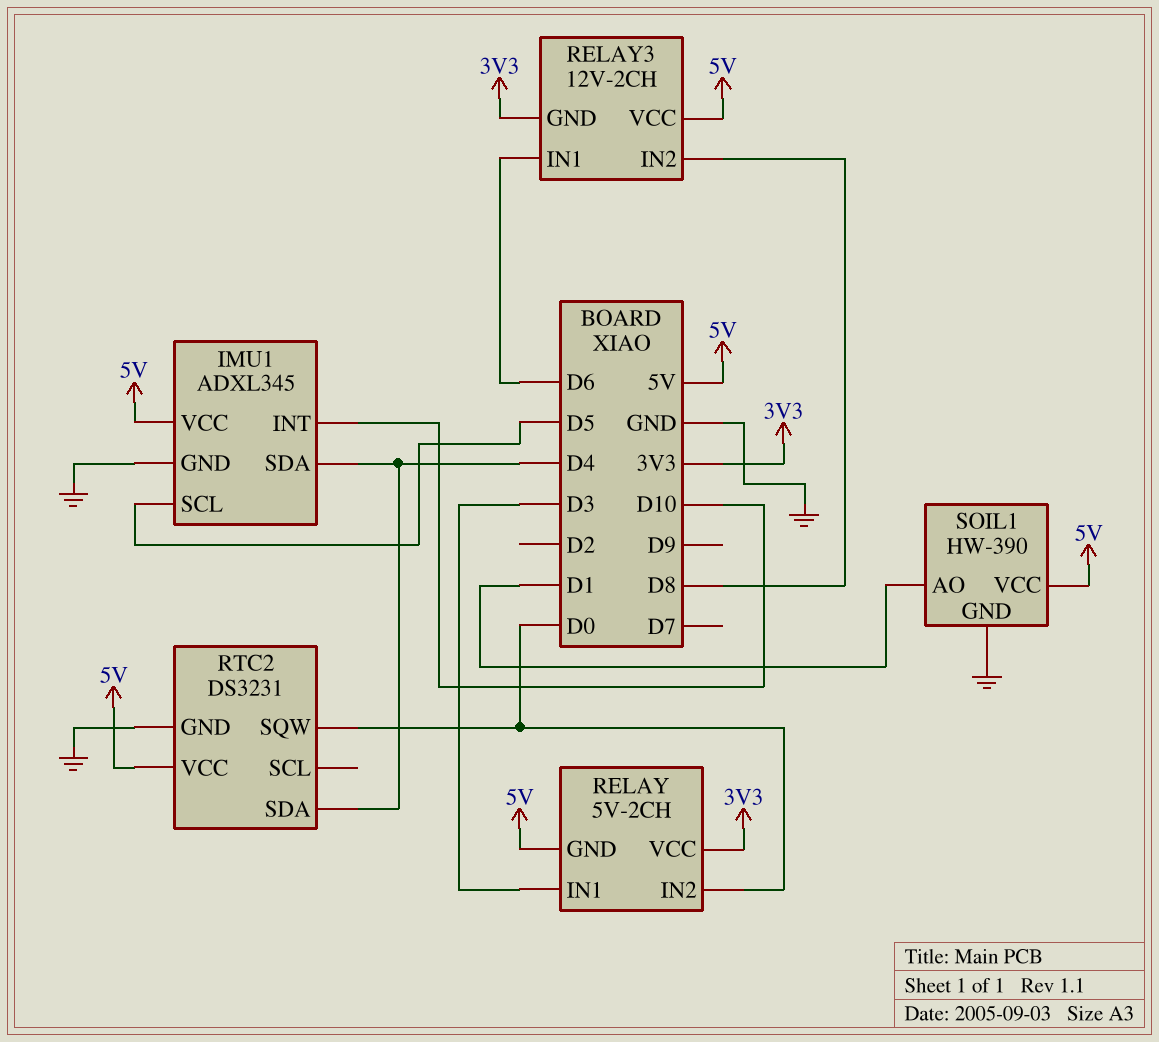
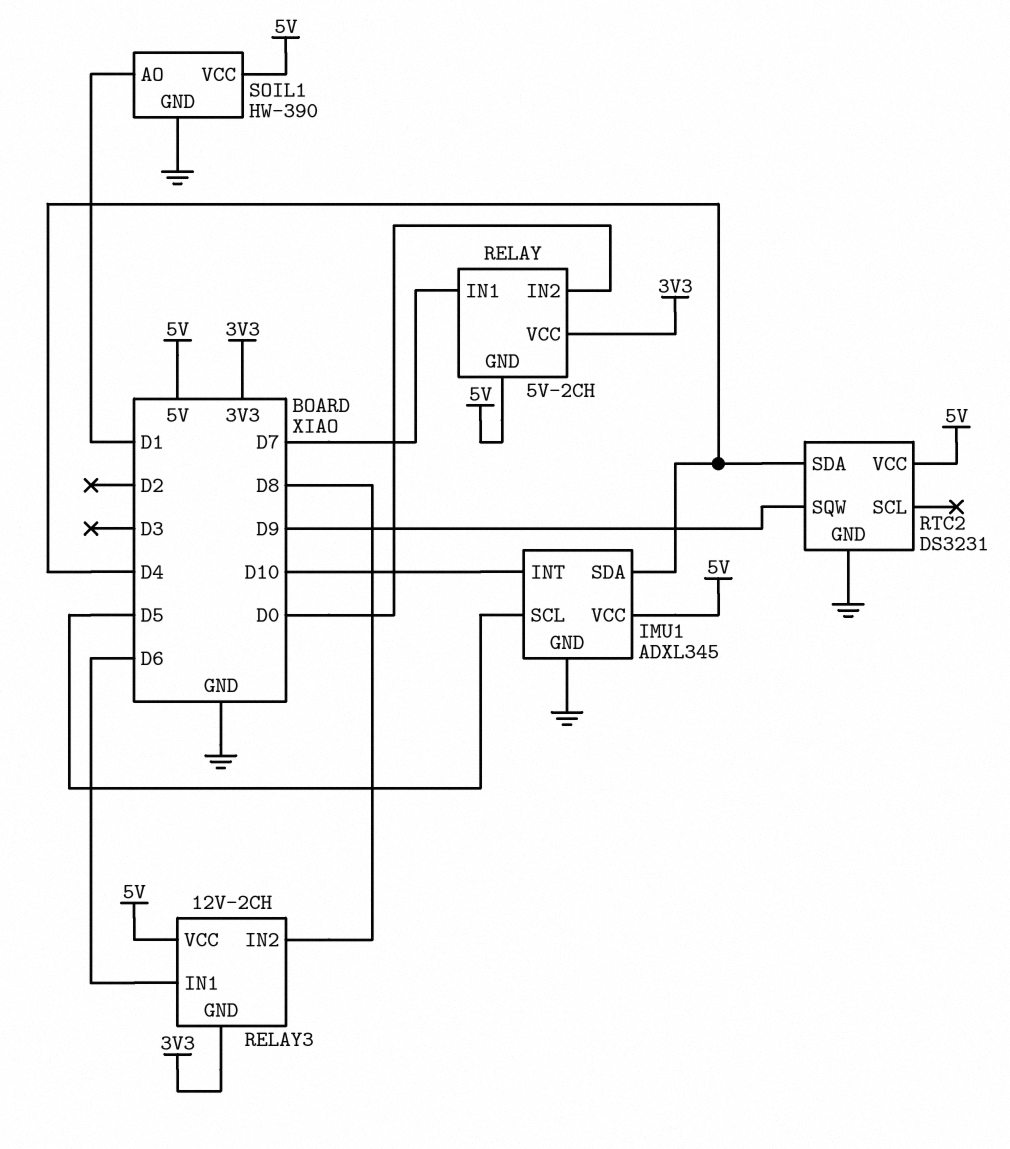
RELAY pin IN1: D3 -> D7
RTC2 pin SQW: D0 -> D9

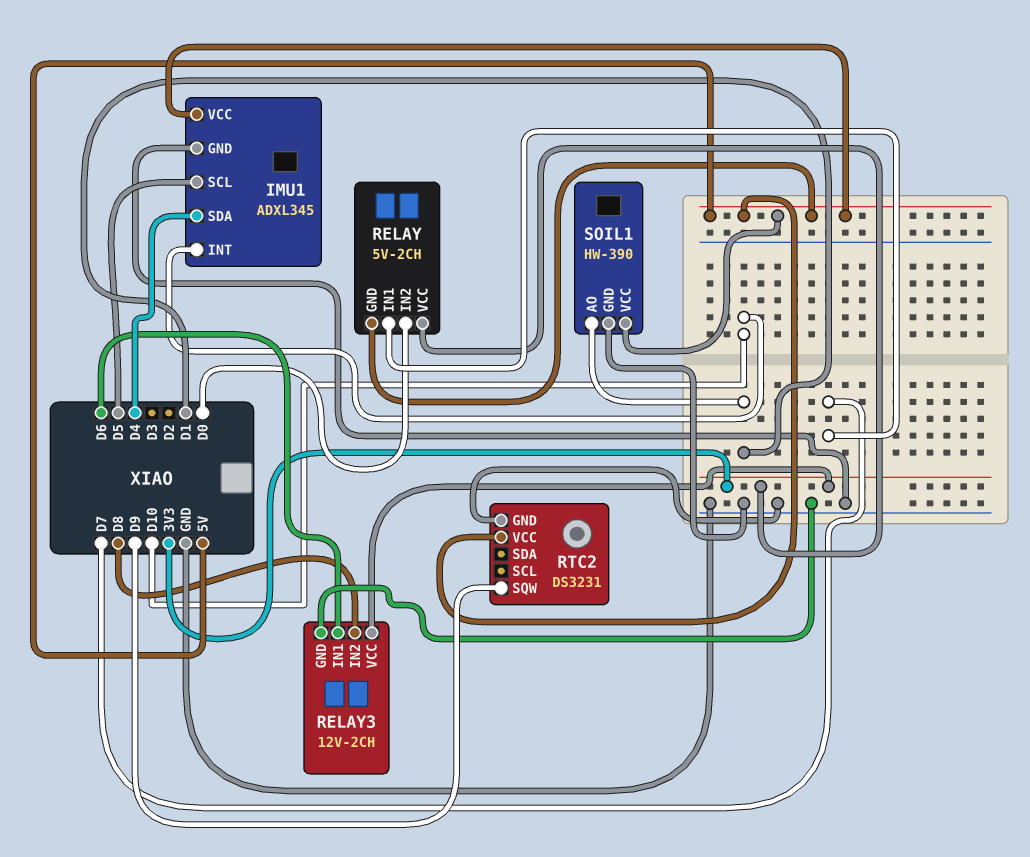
RELAY3 pin GND: 3V3 -> GND
RELAY3 pin VCC: 5V -> 3V3
RTC2 pin SDA: D4 -> none

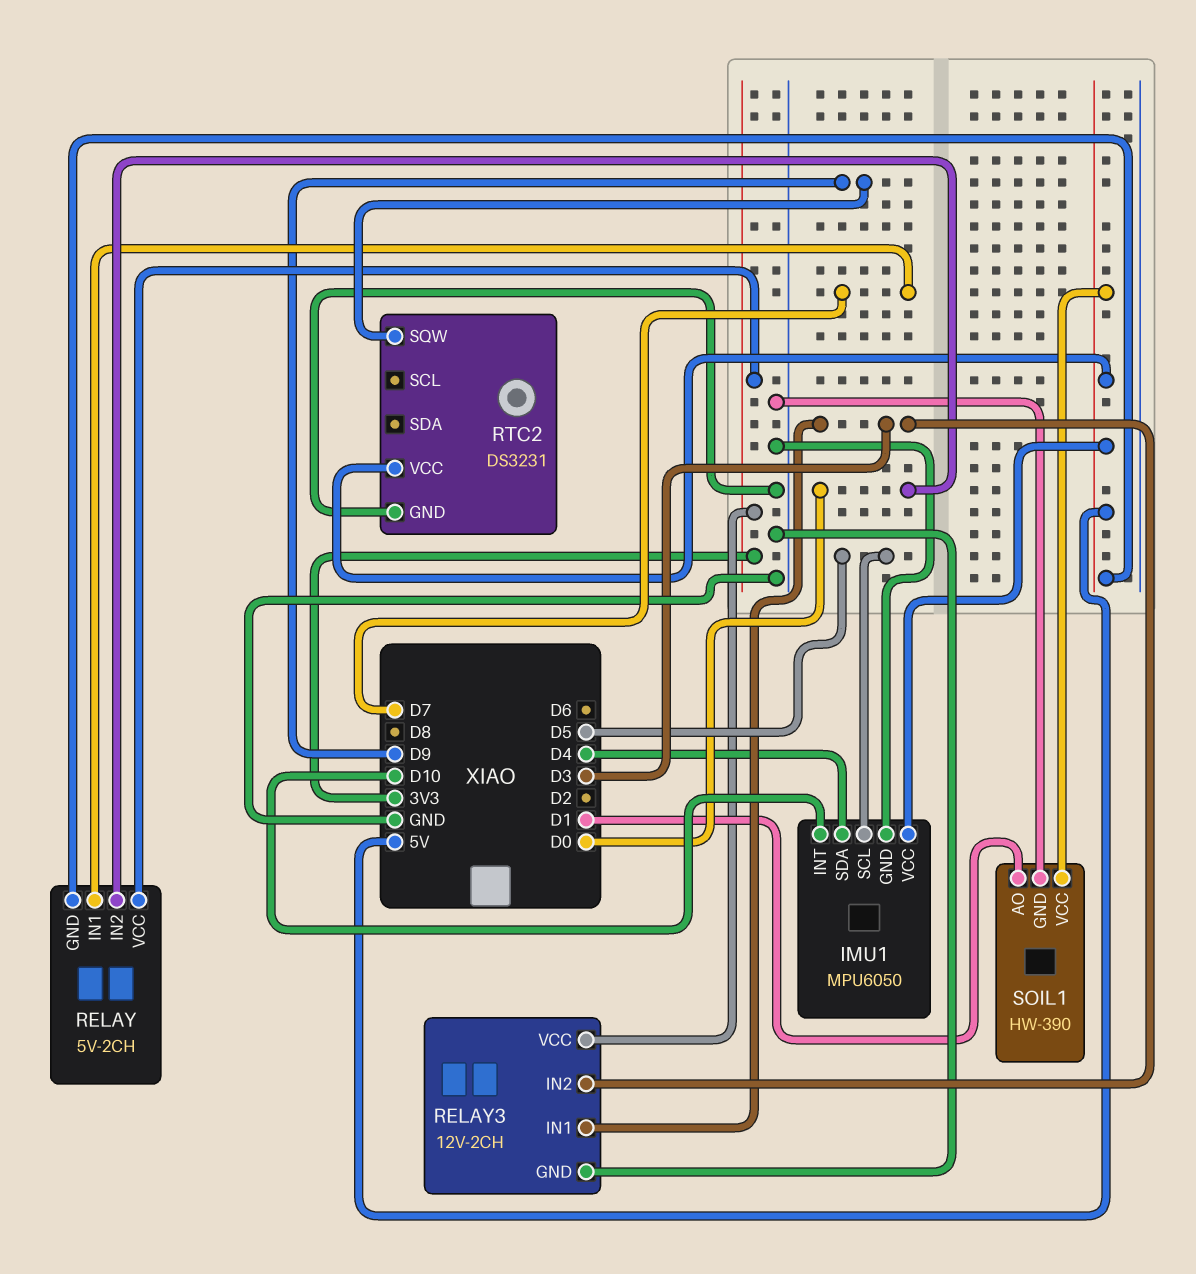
IMU1: ADXL345 -> MPU6050
RELAY3 pin IN1: D6 -> D3
RELAY3 pin IN2: D8 -> D3

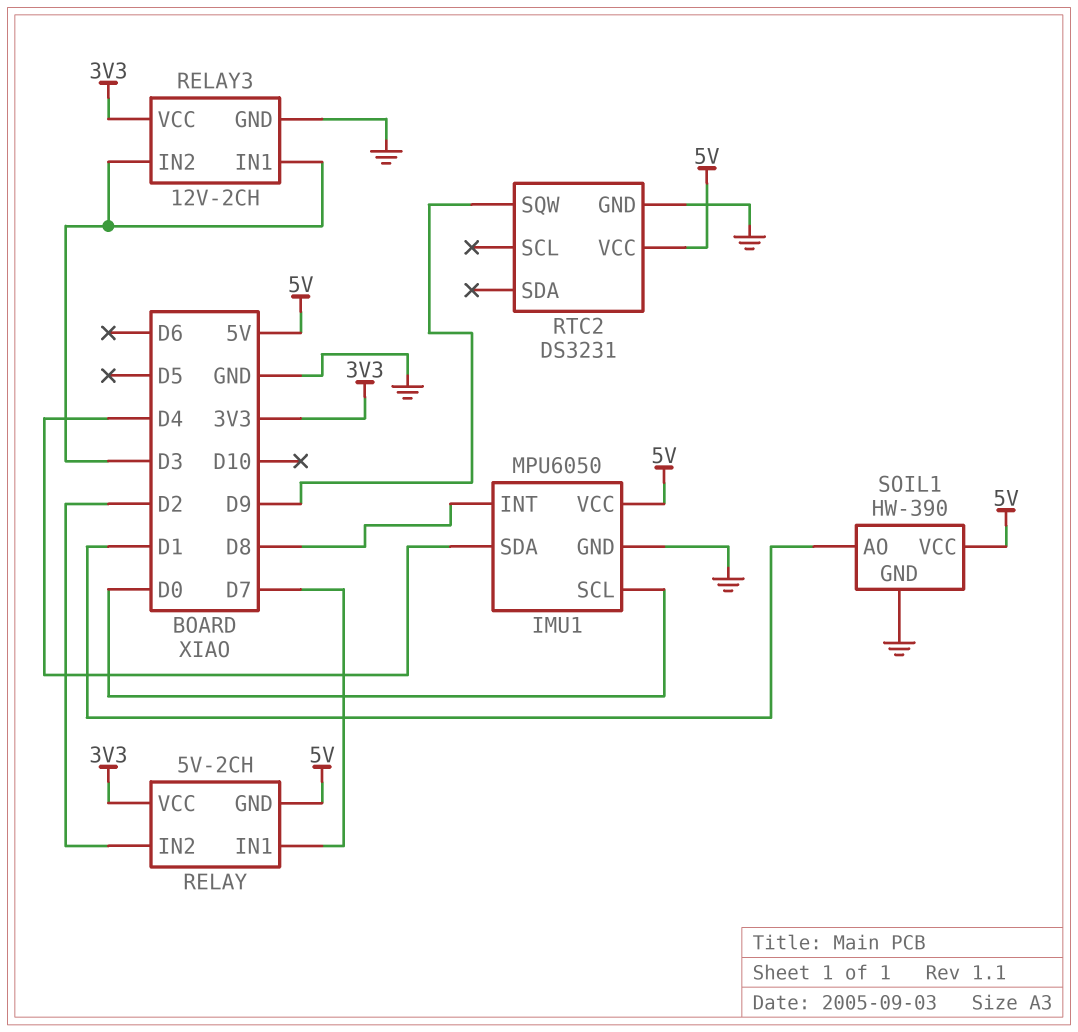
IMU1 pin INT: D10 -> D8
IMU1 pin SCL: D5 -> D0
RELAY pin IN2: D0 -> D2

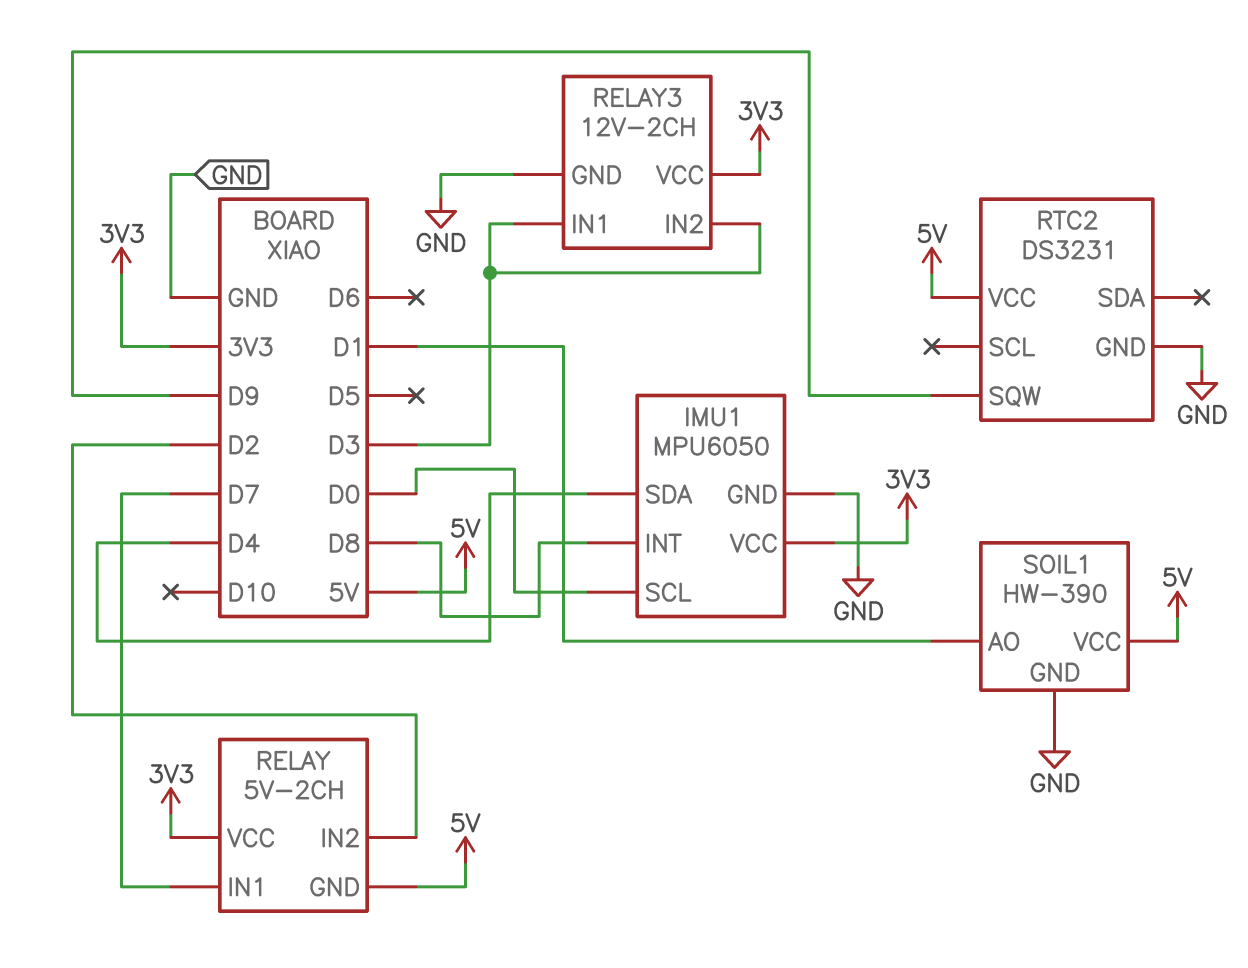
IMU1 pin VCC: 5V -> 3V3

